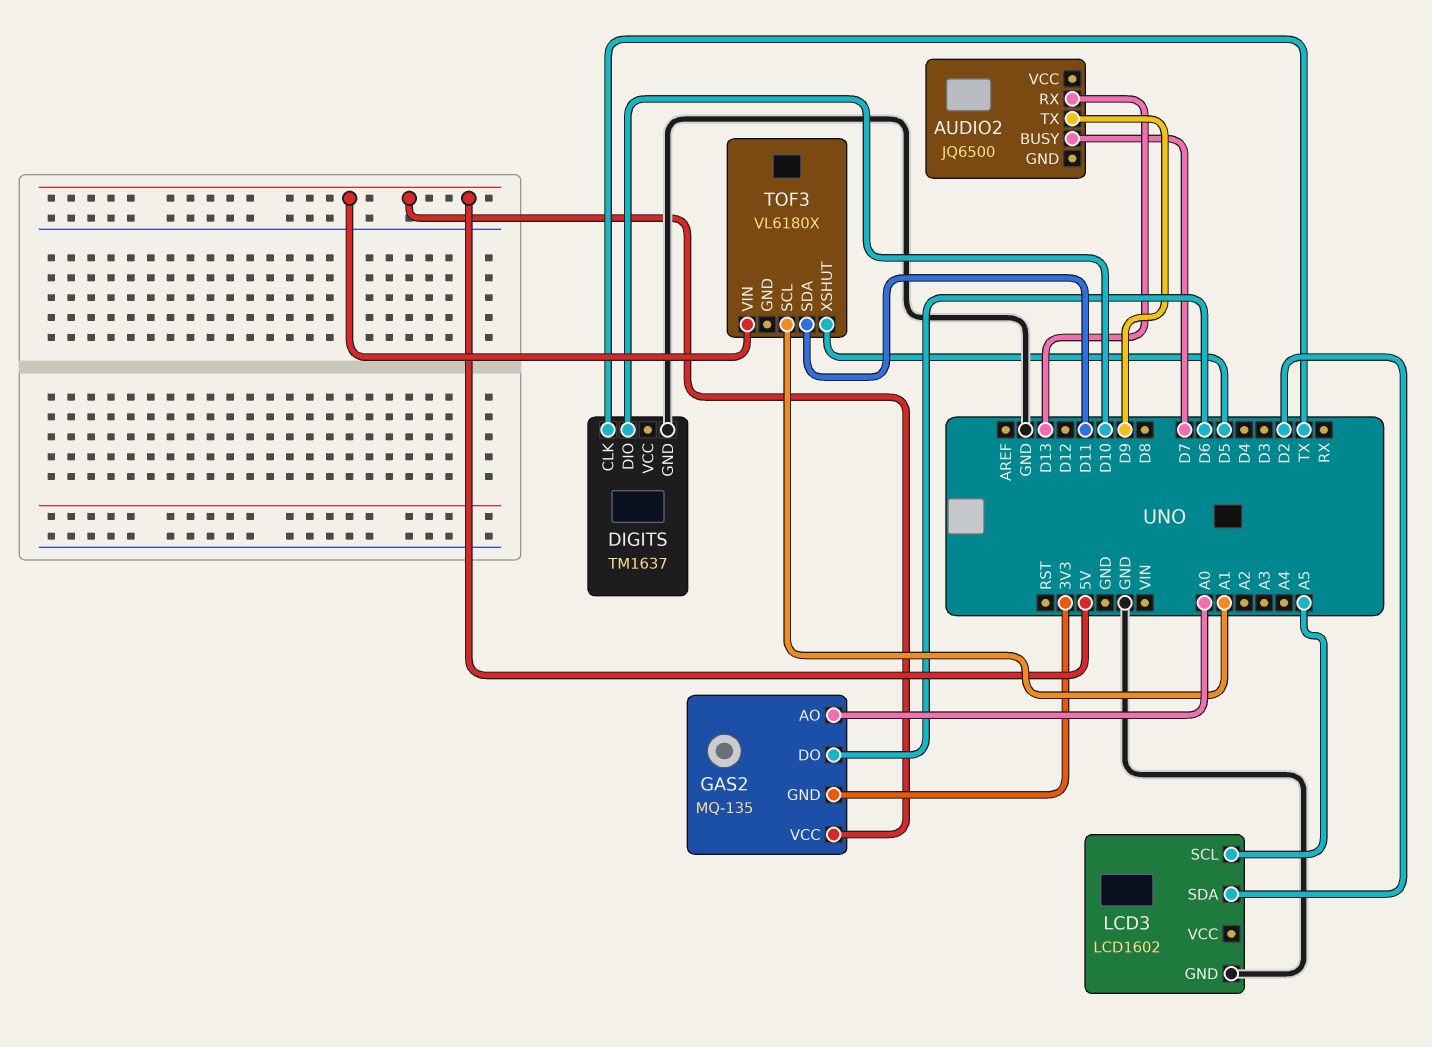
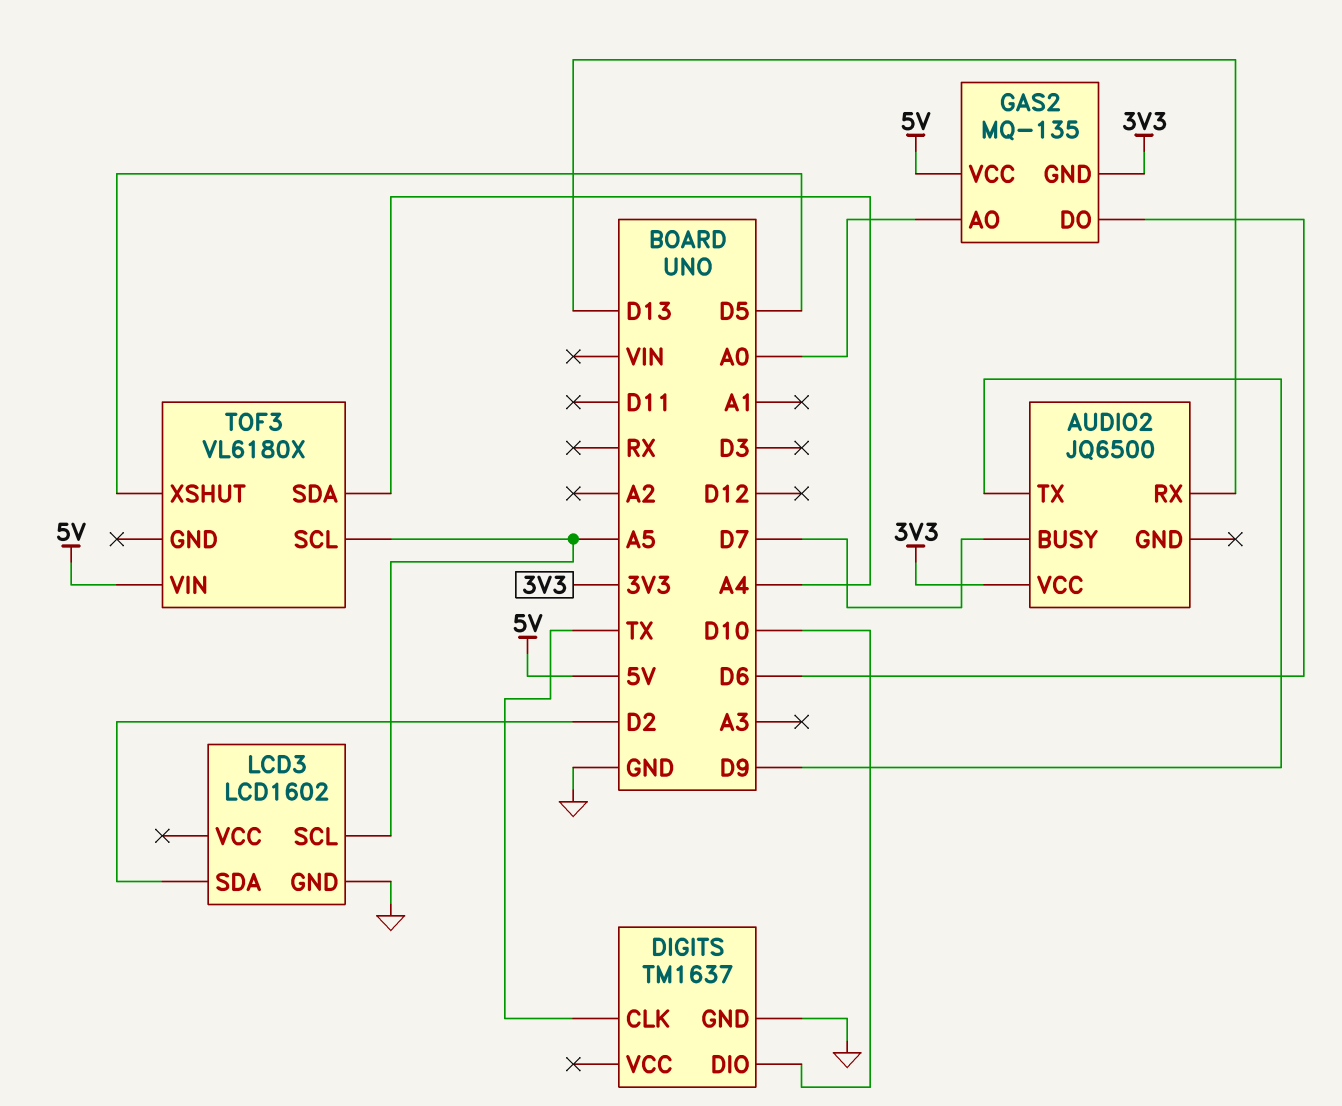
AUDIO2 pin VCC: none -> 3V3
TOF3 pin SCL: A1 -> A5
TOF3 pin SDA: D11 -> A4

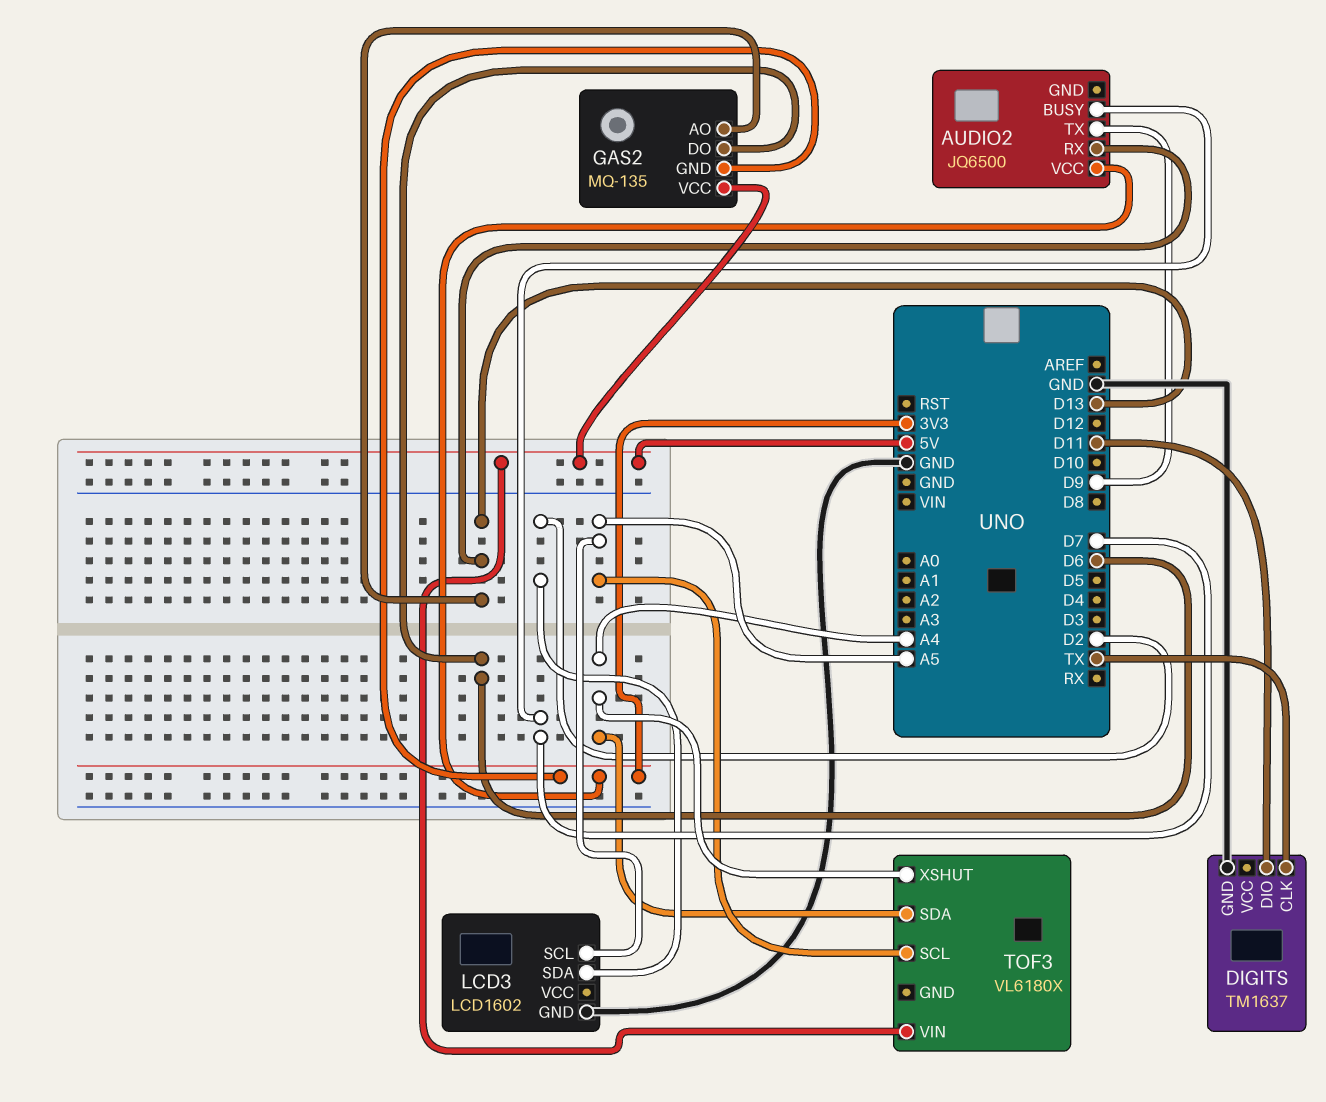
DIGITS pin DIO: D10 -> D11
GAS2 pin AO: A0 -> D13
TOF3 pin XSHUT: D5 -> A4

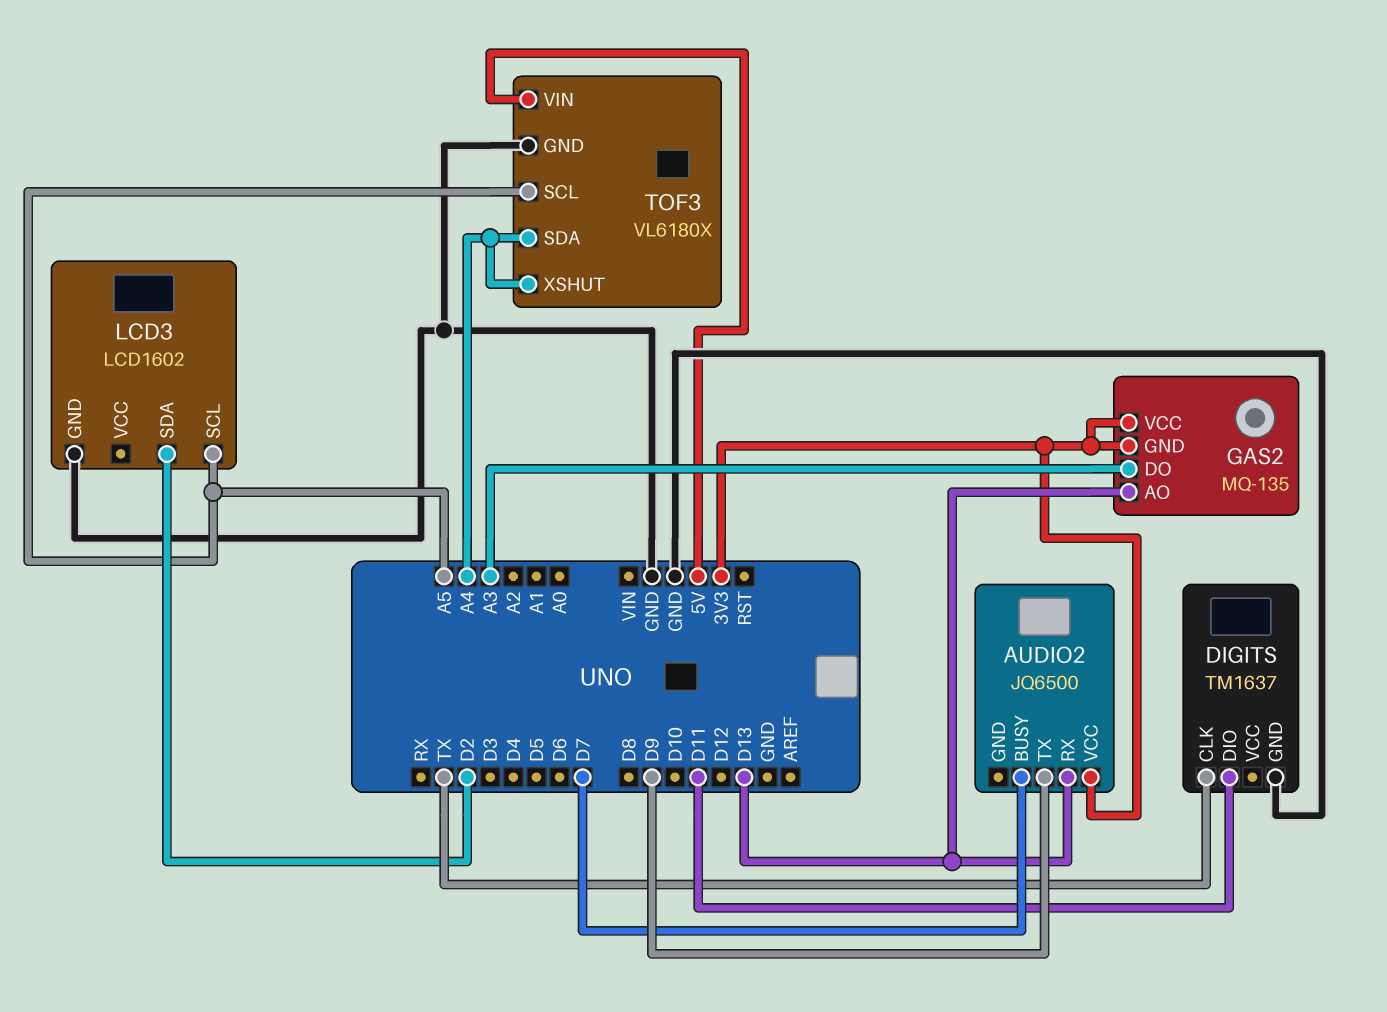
GAS2 pin DO: D6 -> A3
GAS2 pin VCC: 5V -> 3V3
TOF3 pin GND: none -> GND

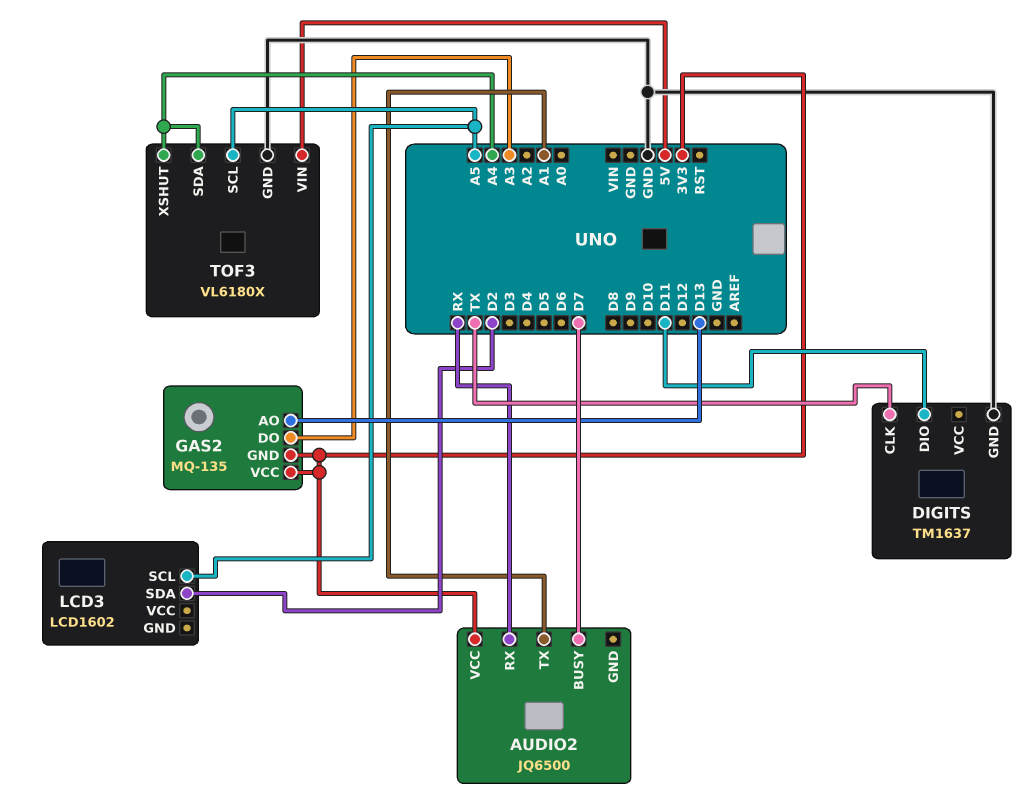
AUDIO2 pin RX: D13 -> RX
AUDIO2 pin TX: D9 -> A1
LCD3 pin GND: GND -> none

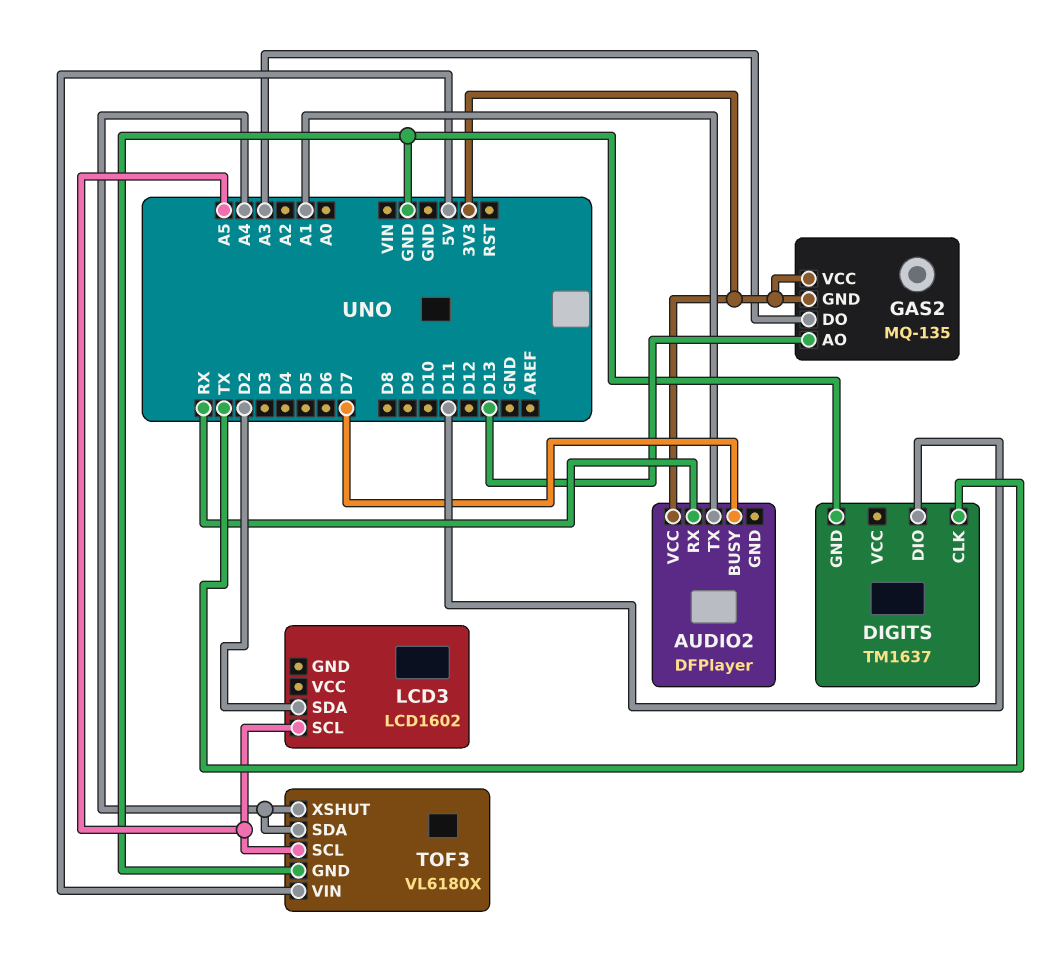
AUDIO2: JQ6500 -> DFPlayer

